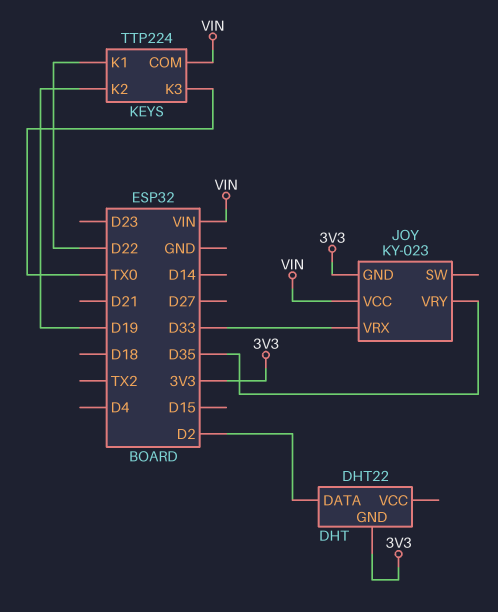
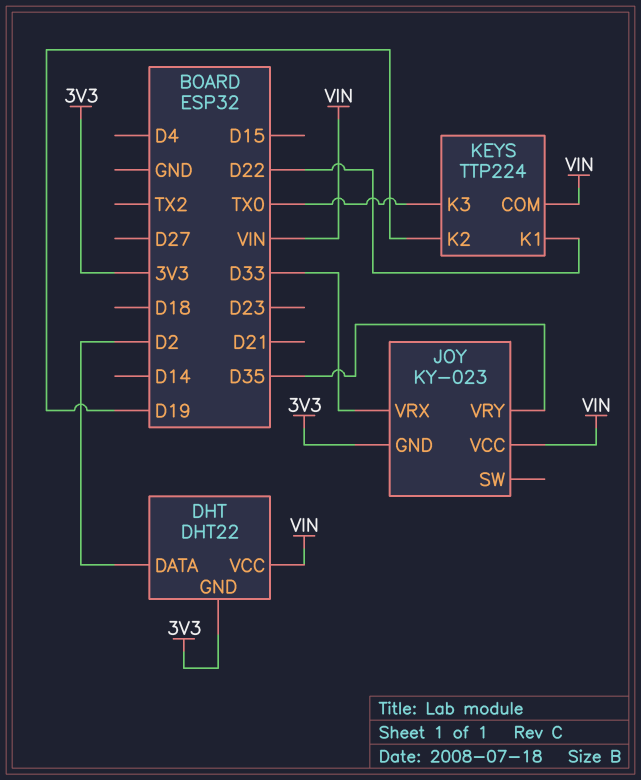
DHT pin VCC: none -> VIN

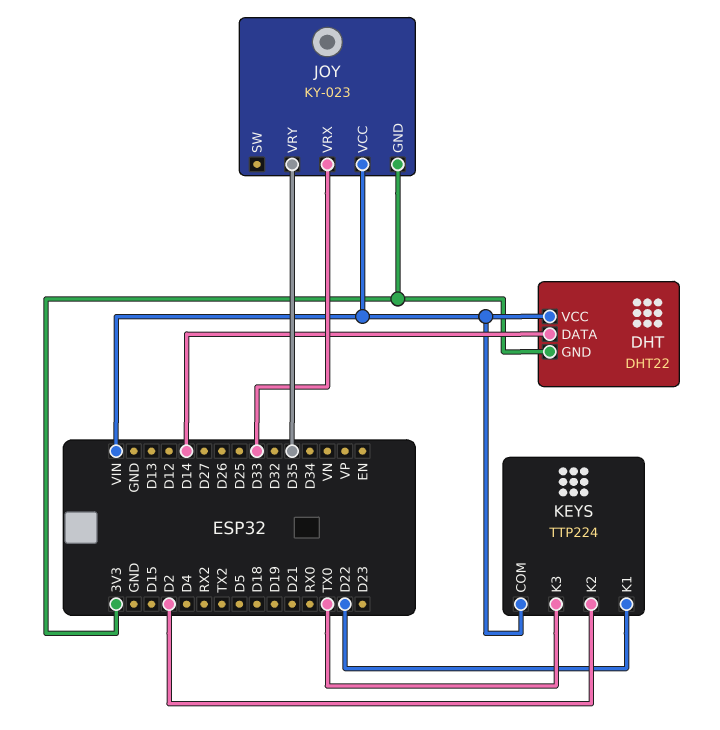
DHT pin DATA: D2 -> D14
KEYS pin K2: D19 -> D2

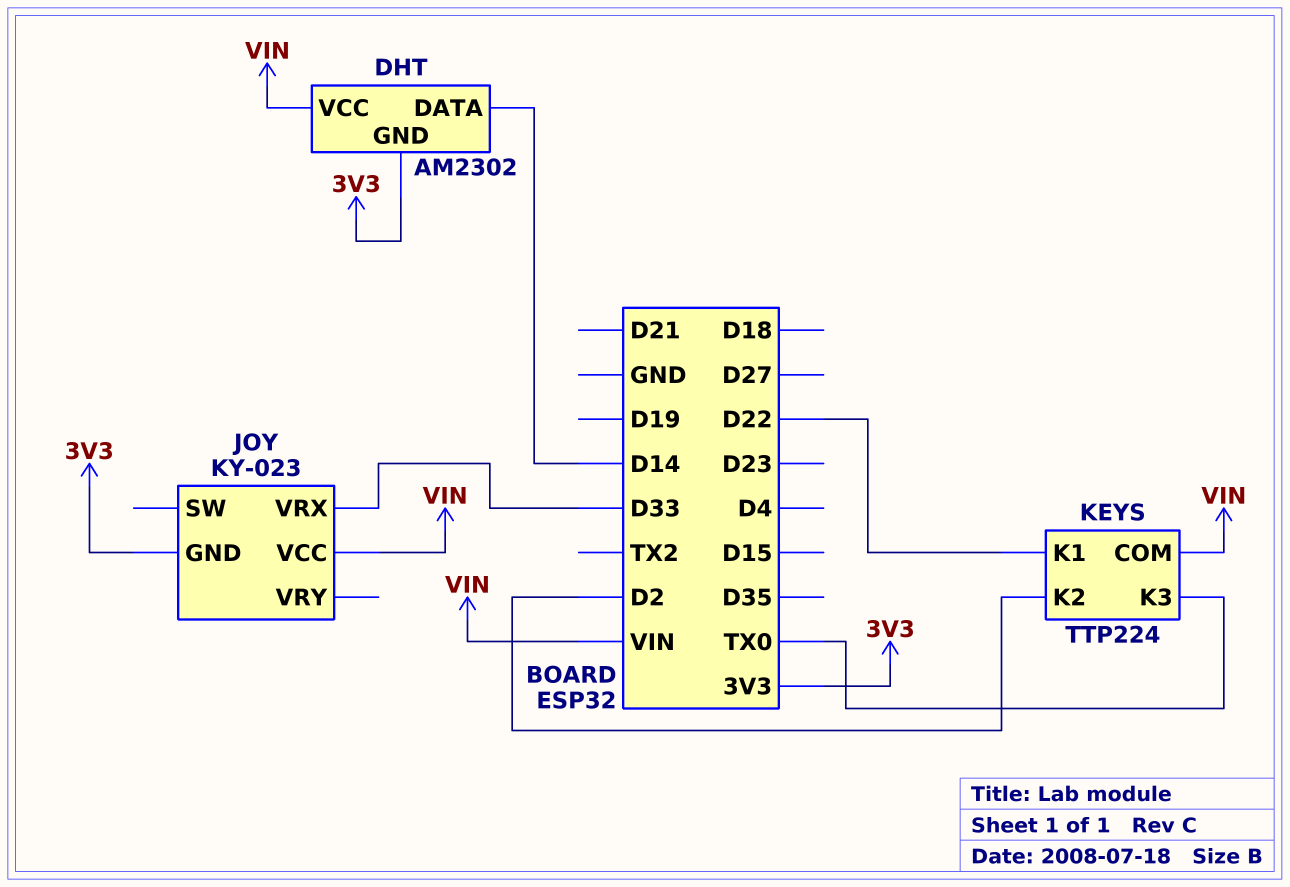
DHT: DHT22 -> AM2302
JOY pin VRY: D35 -> none

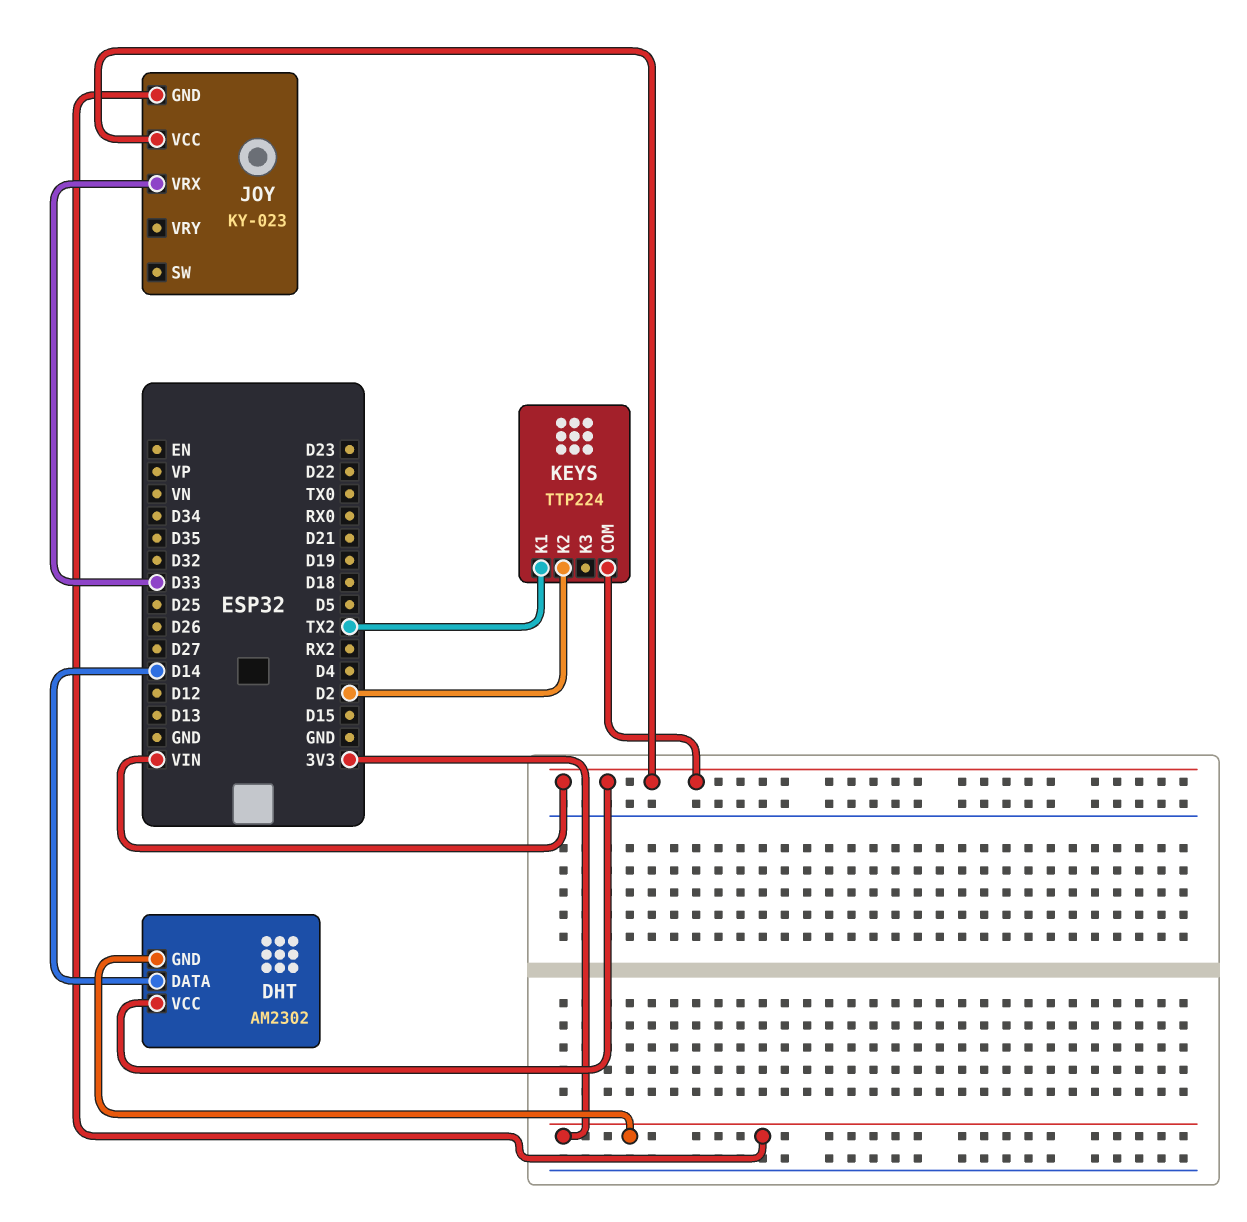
KEYS pin K1: D22 -> TX2
KEYS pin K3: TX0 -> none

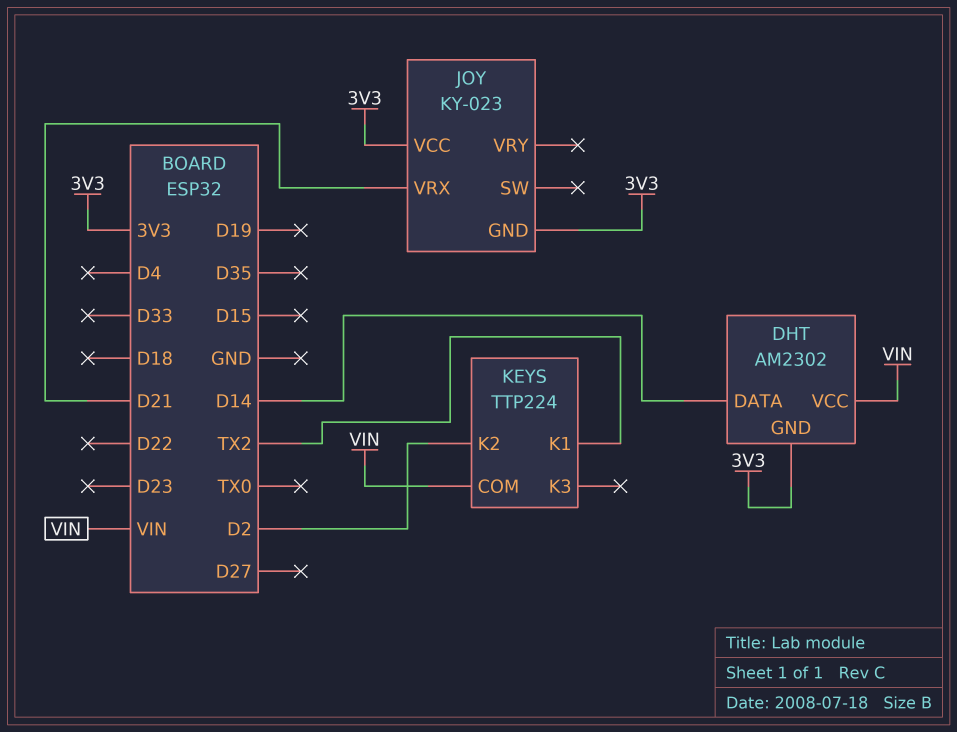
JOY pin VCC: VIN -> 3V3
JOY pin VRX: D33 -> D21

